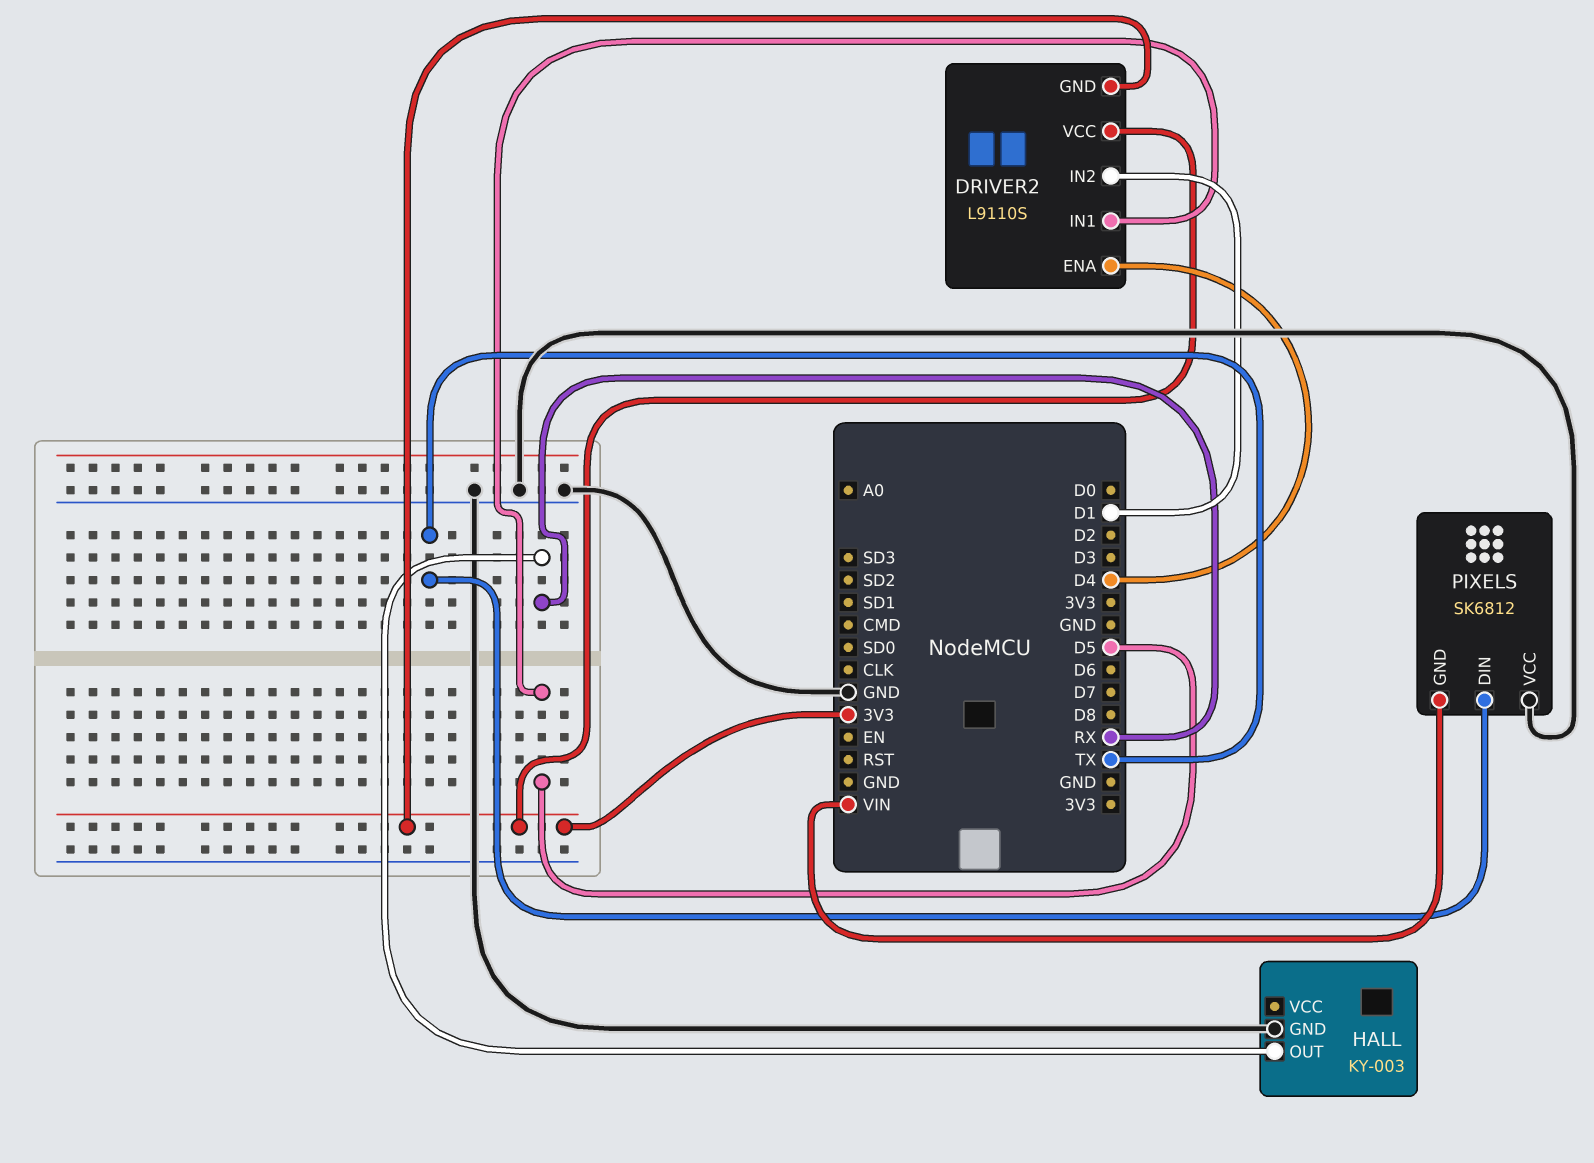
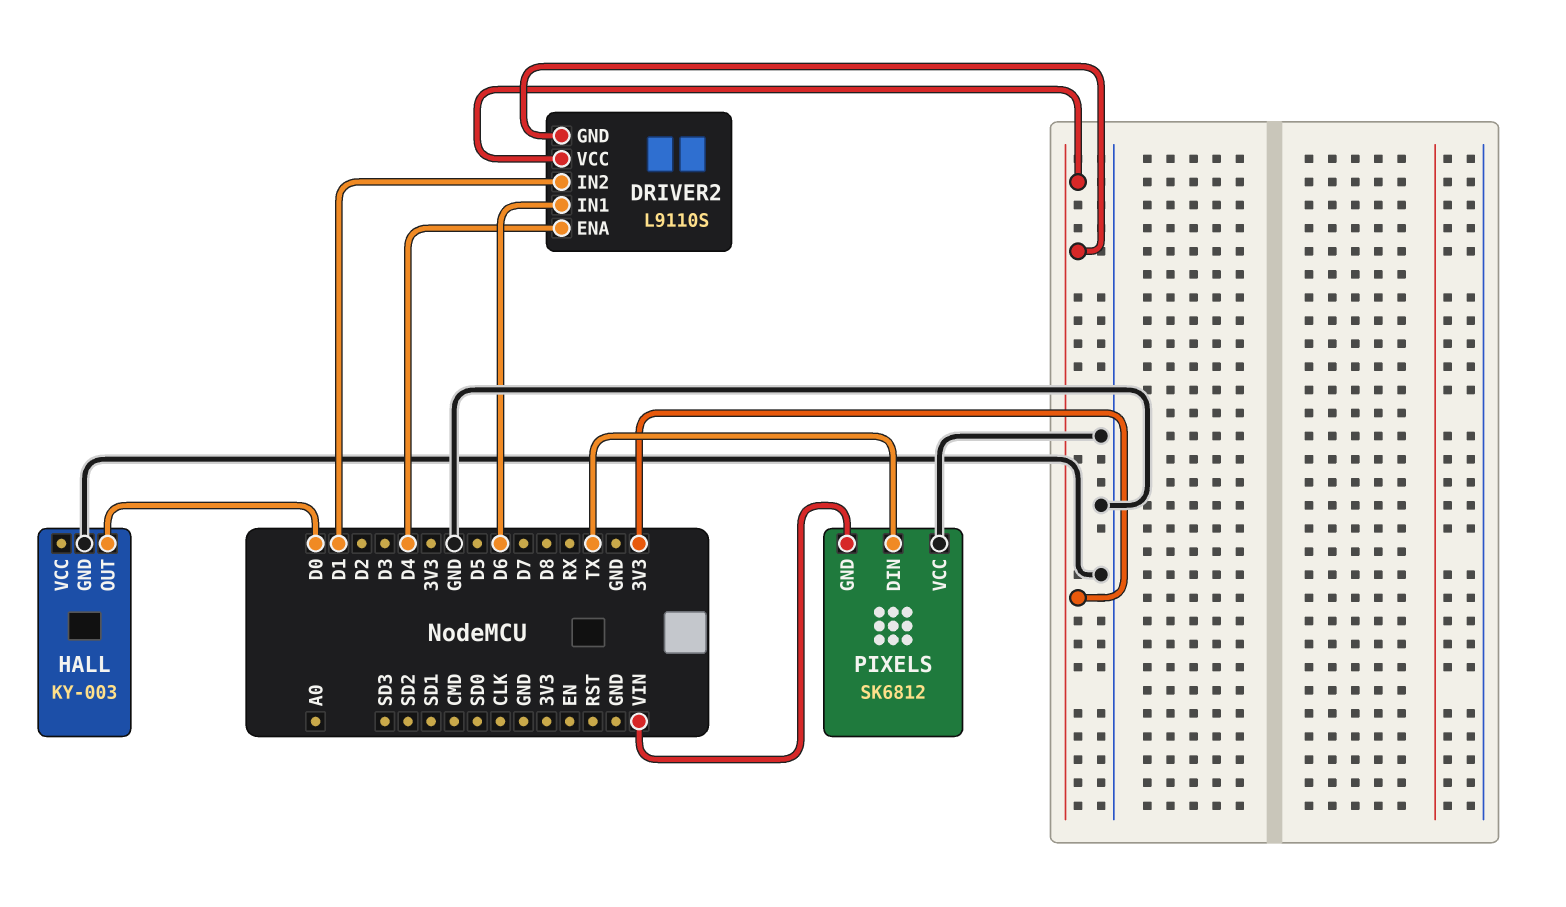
DRIVER2 pin IN1: D5 -> D6
HALL pin OUT: RX -> D0

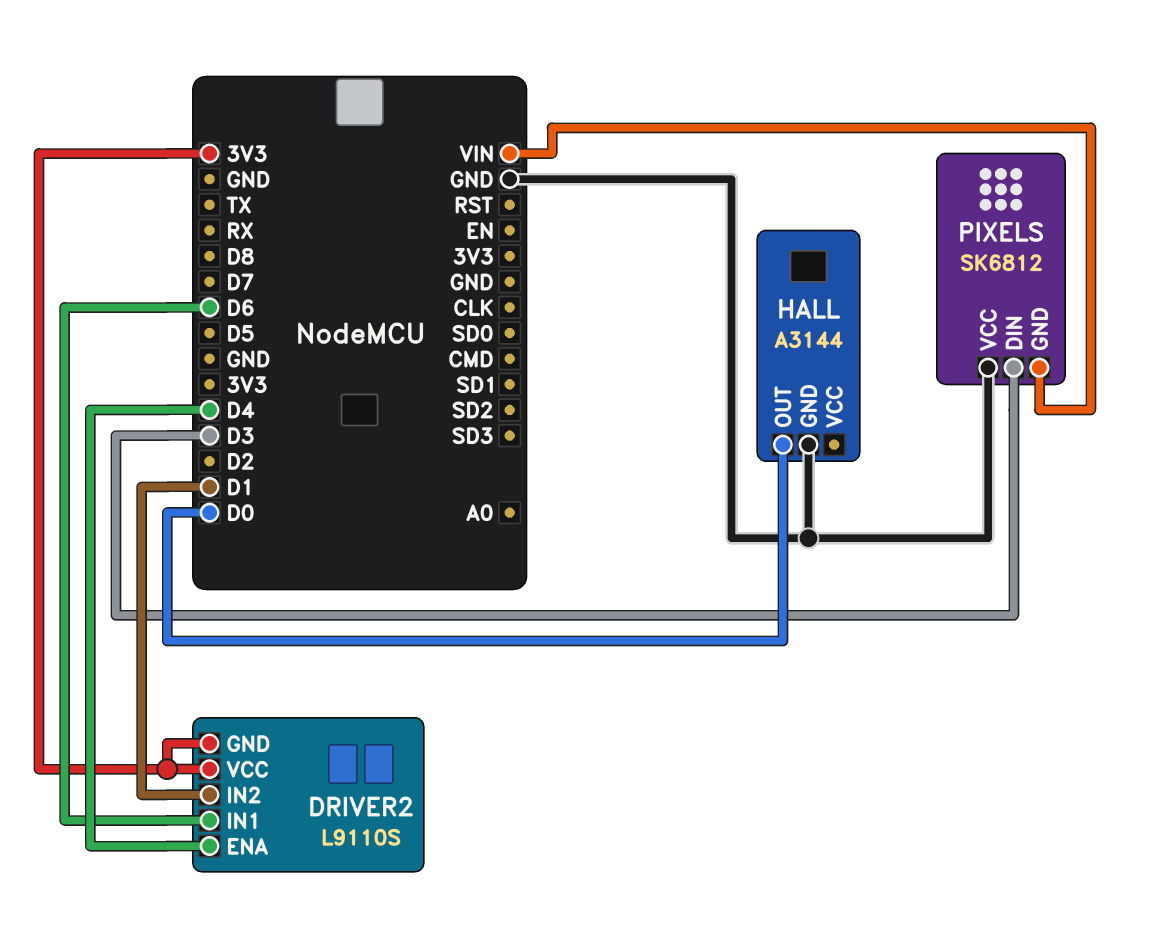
HALL: KY-003 -> A3144
PIXELS pin DIN: TX -> D3

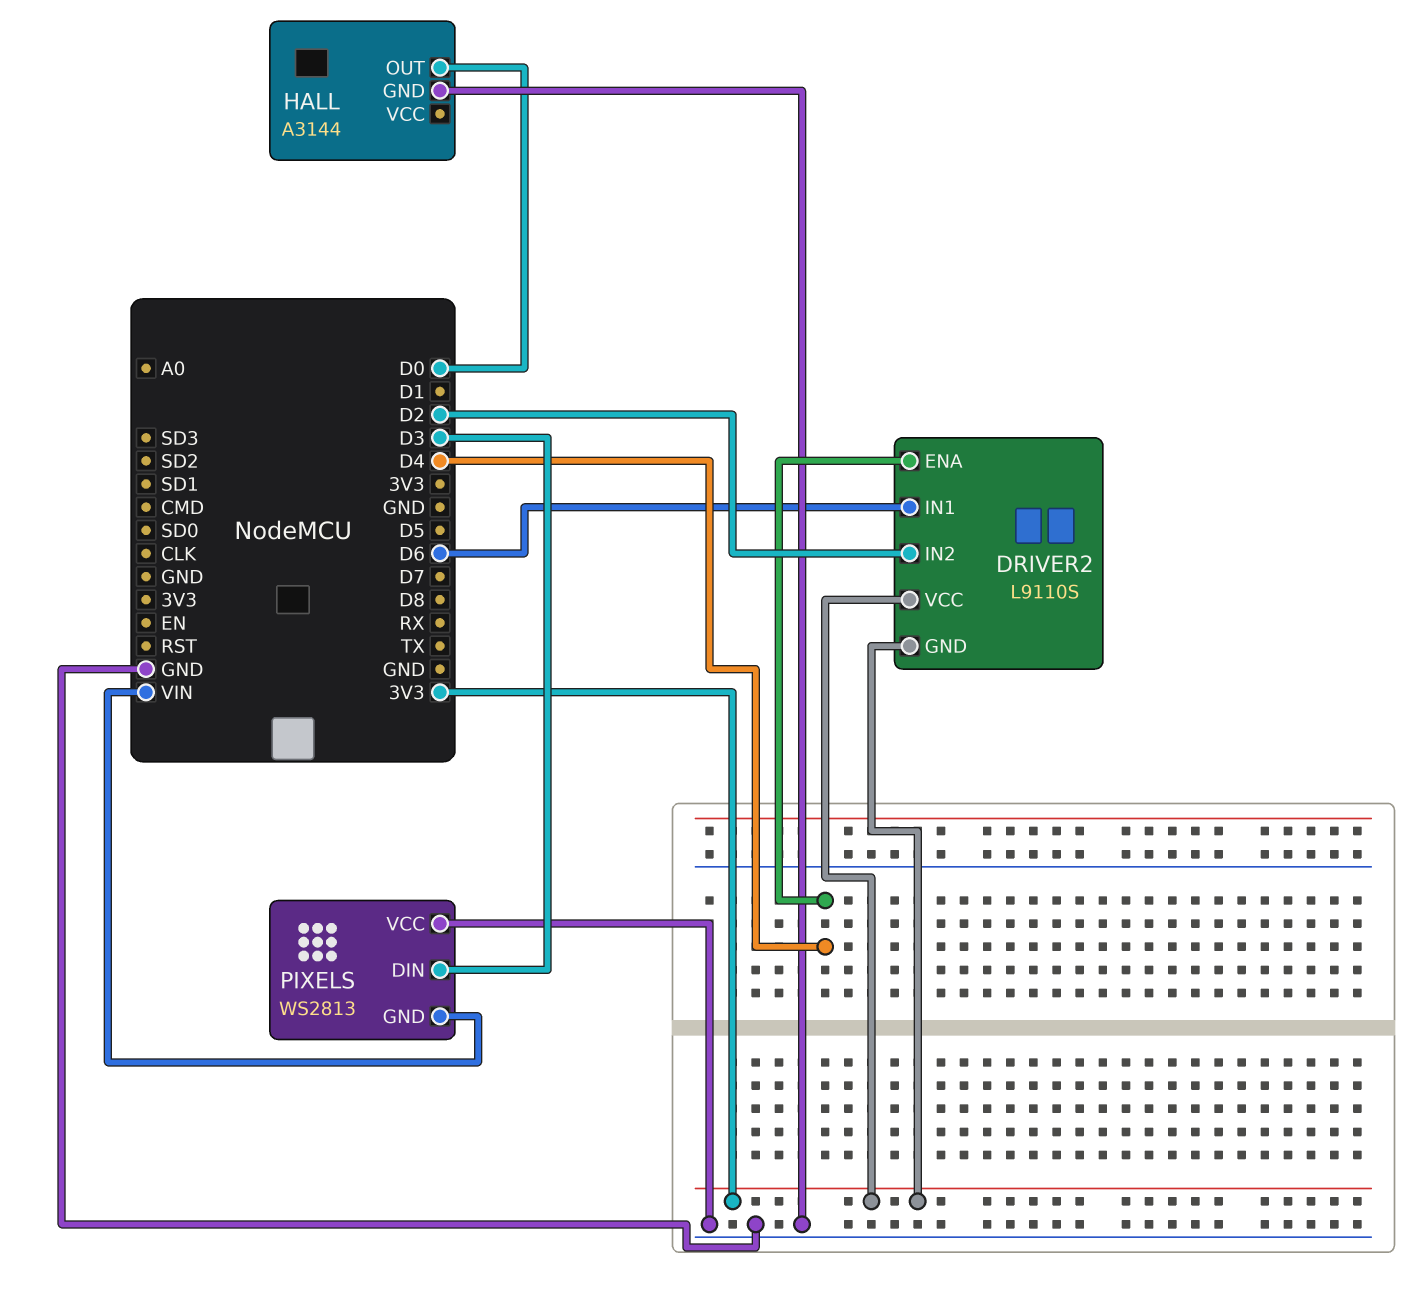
DRIVER2 pin IN2: D1 -> D2
PIXELS: SK6812 -> WS2813

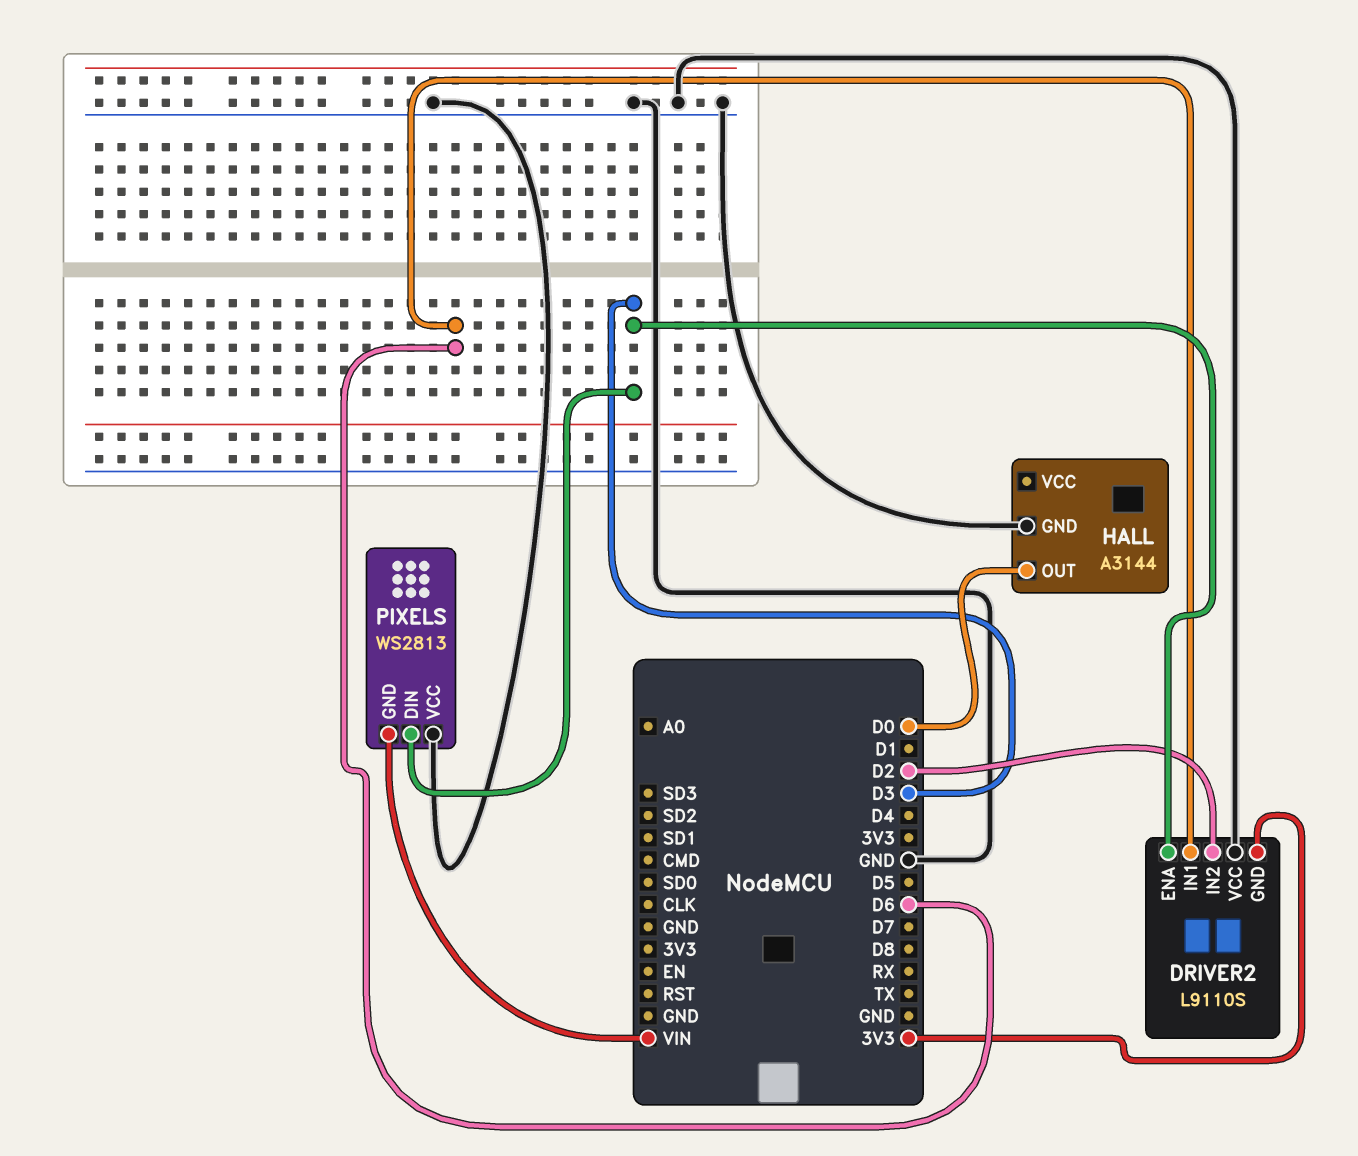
DRIVER2 pin ENA: D4 -> D3
DRIVER2 pin VCC: 3V3 -> GND

